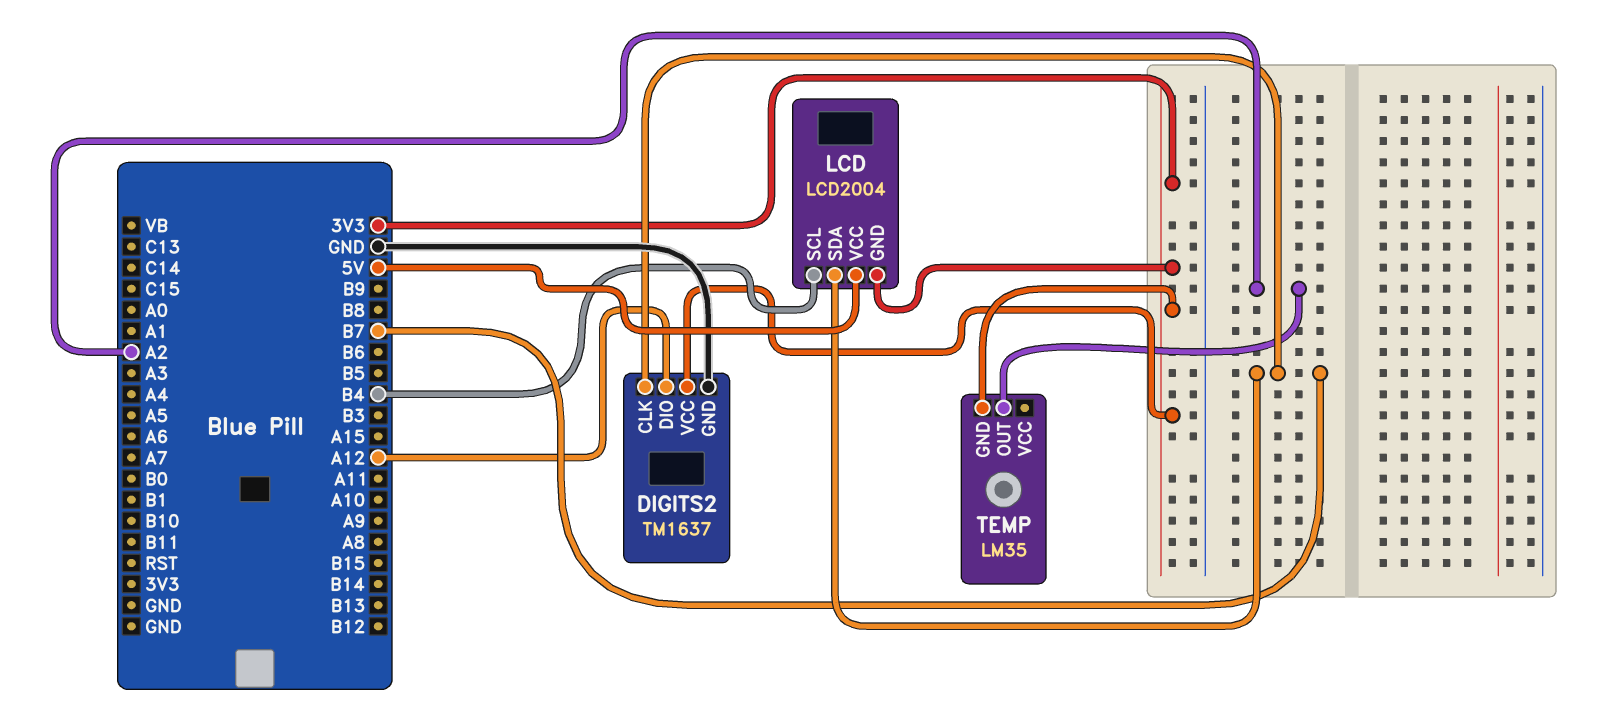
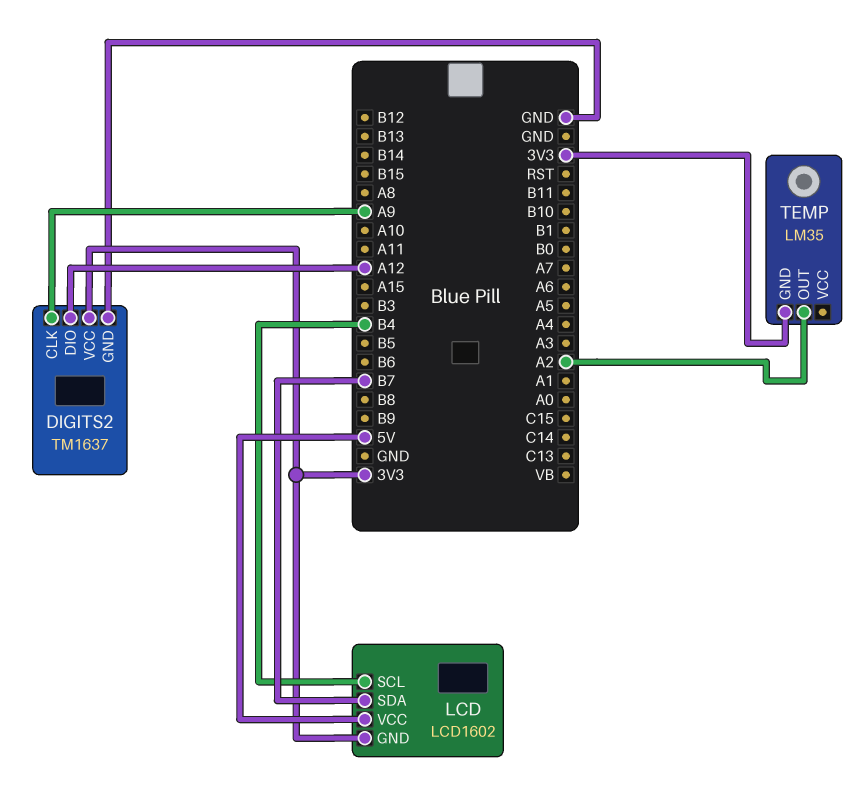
DIGITS2 pin CLK: B7 -> A9
LCD: LCD2004 -> LCD1602

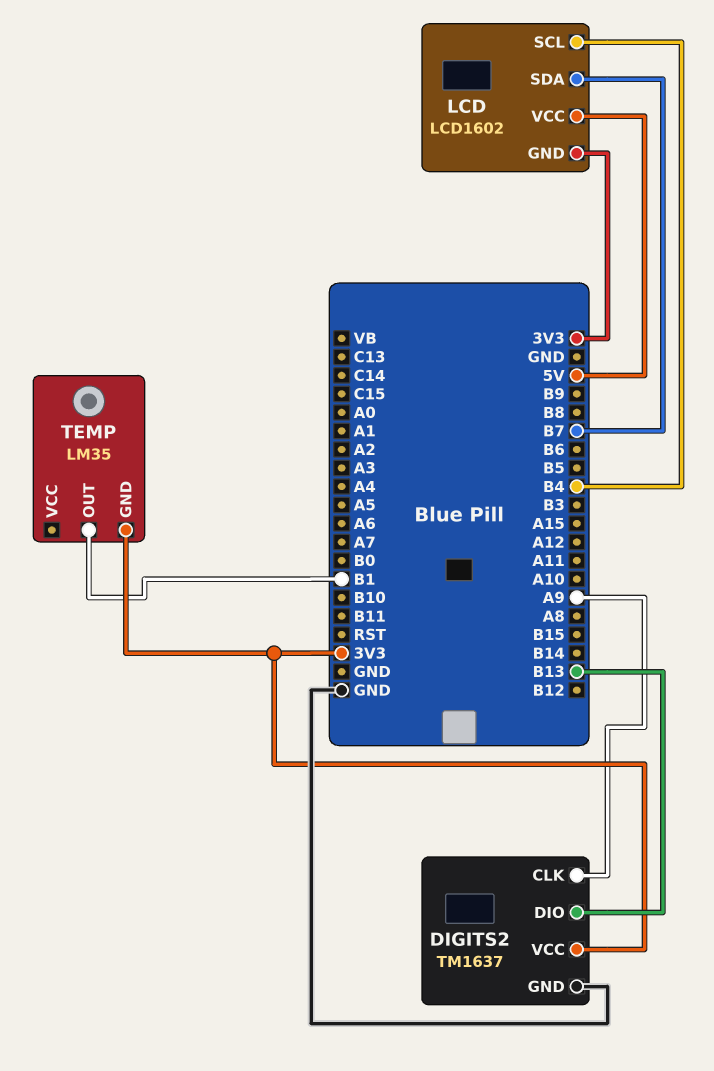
DIGITS2 pin DIO: A12 -> B13
TEMP pin OUT: A2 -> B1

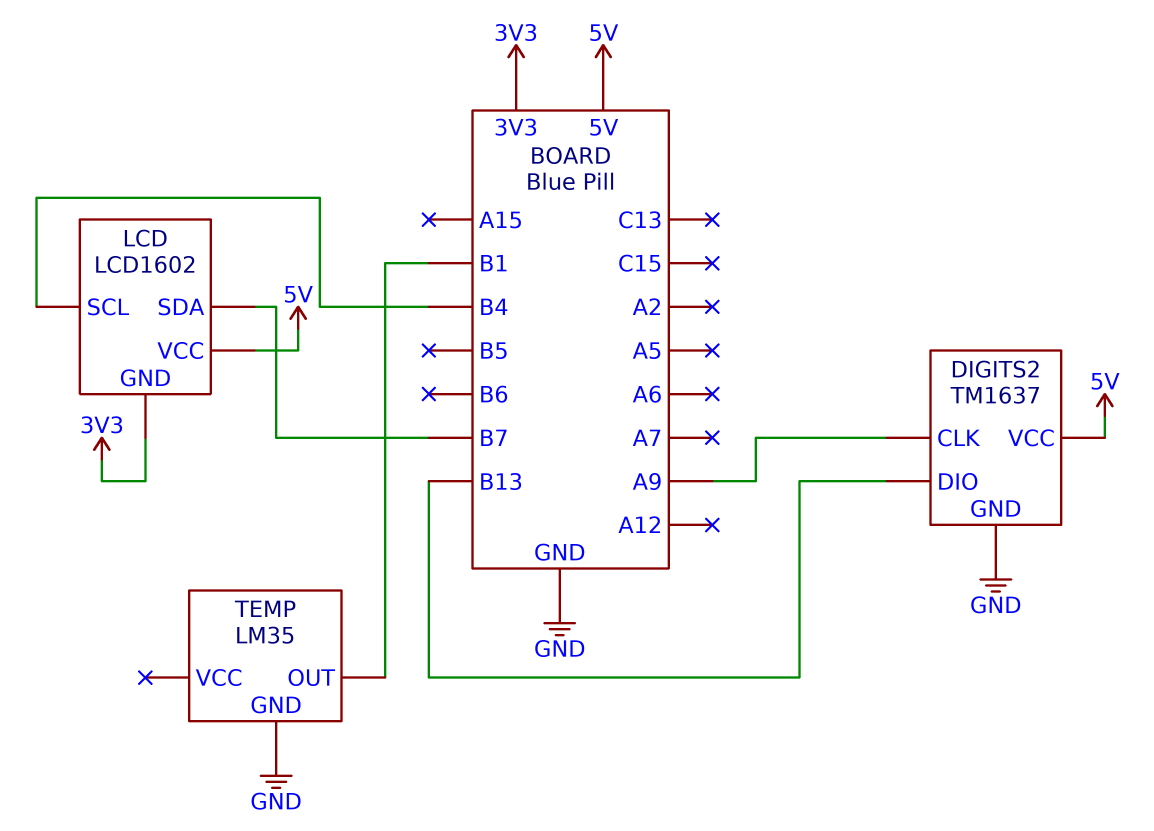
DIGITS2 pin VCC: 3V3 -> 5V
TEMP pin GND: 3V3 -> GND

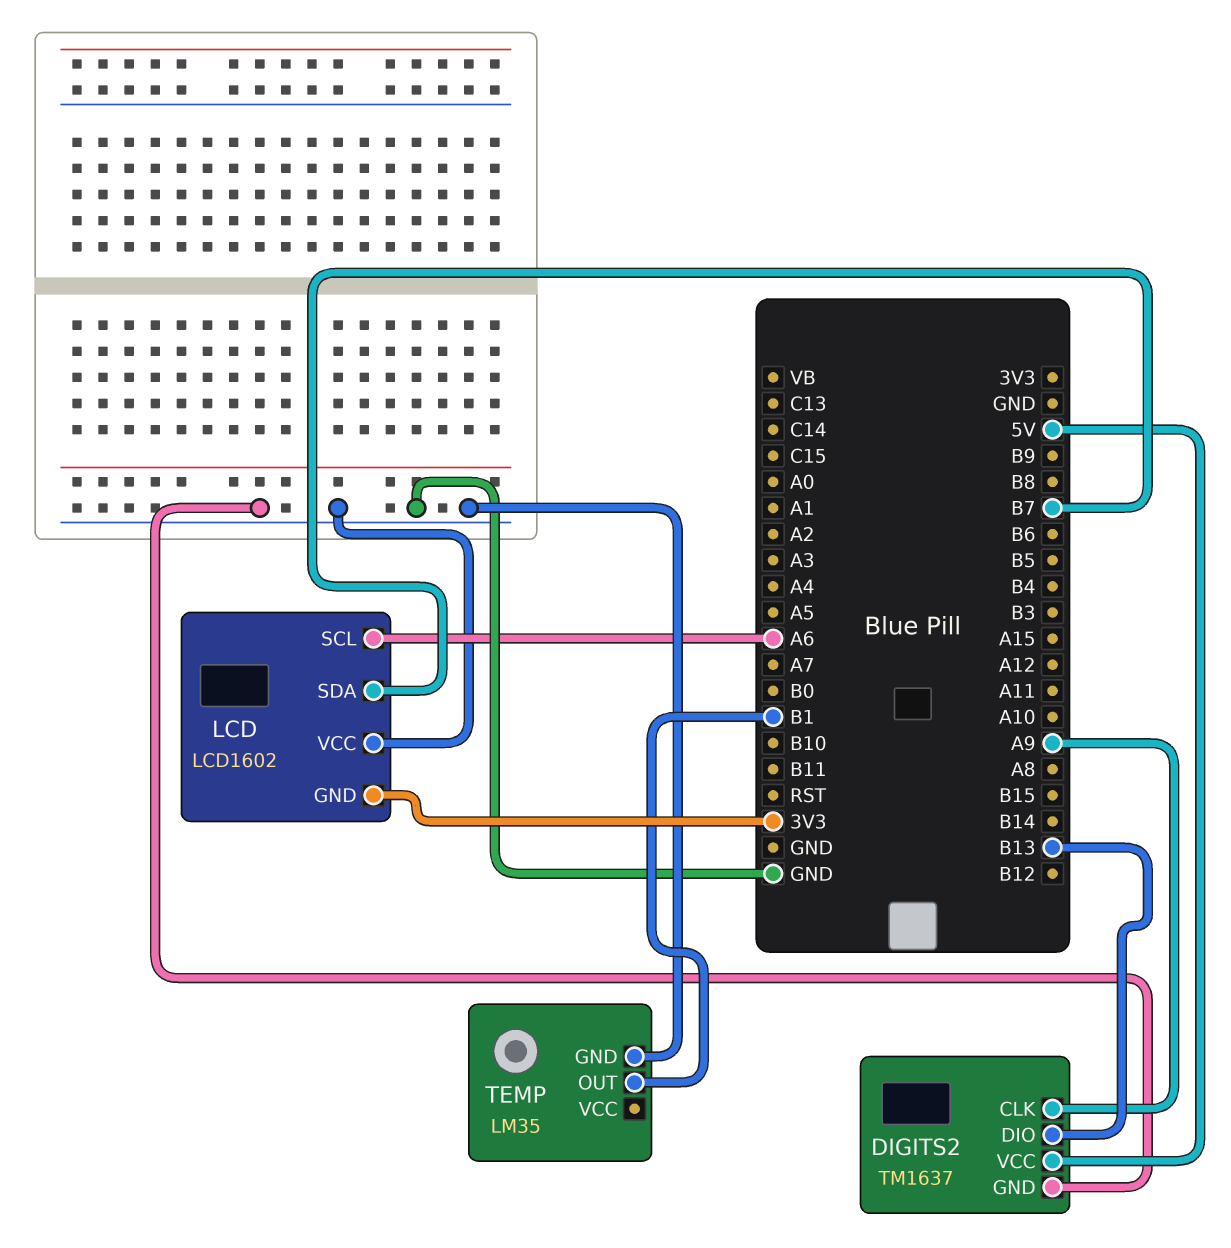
LCD pin SCL: B4 -> A6
LCD pin VCC: 5V -> GND

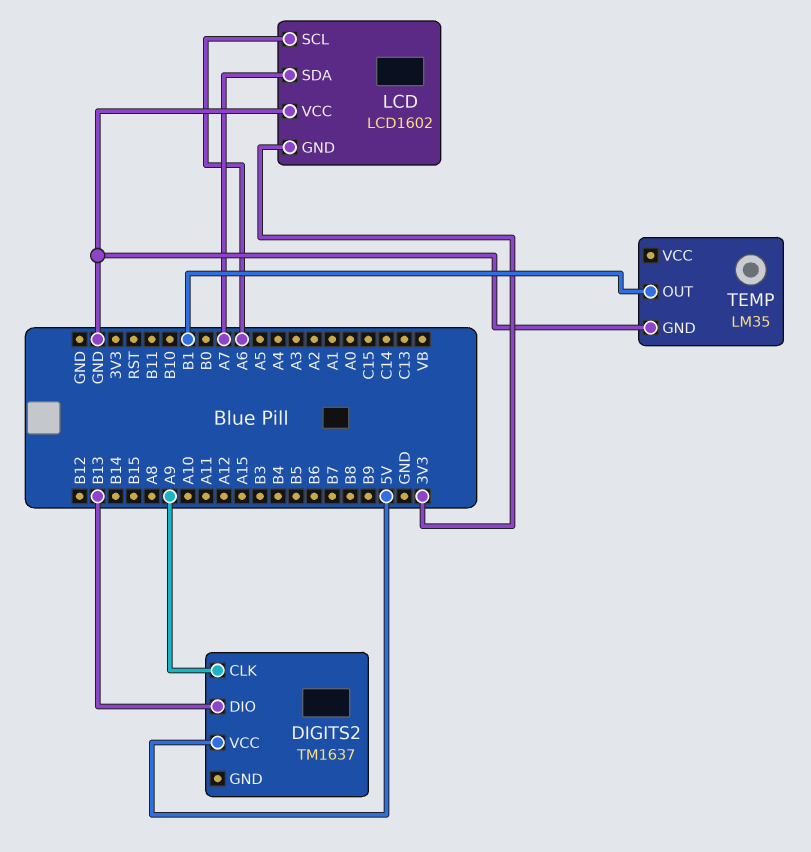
DIGITS2 pin GND: GND -> none
LCD pin SDA: B7 -> A7

